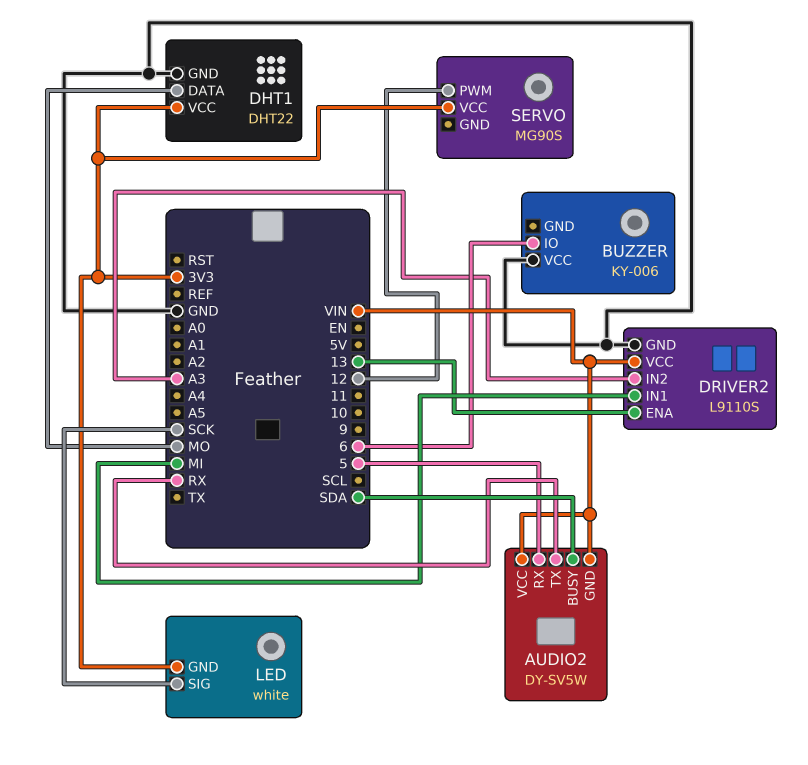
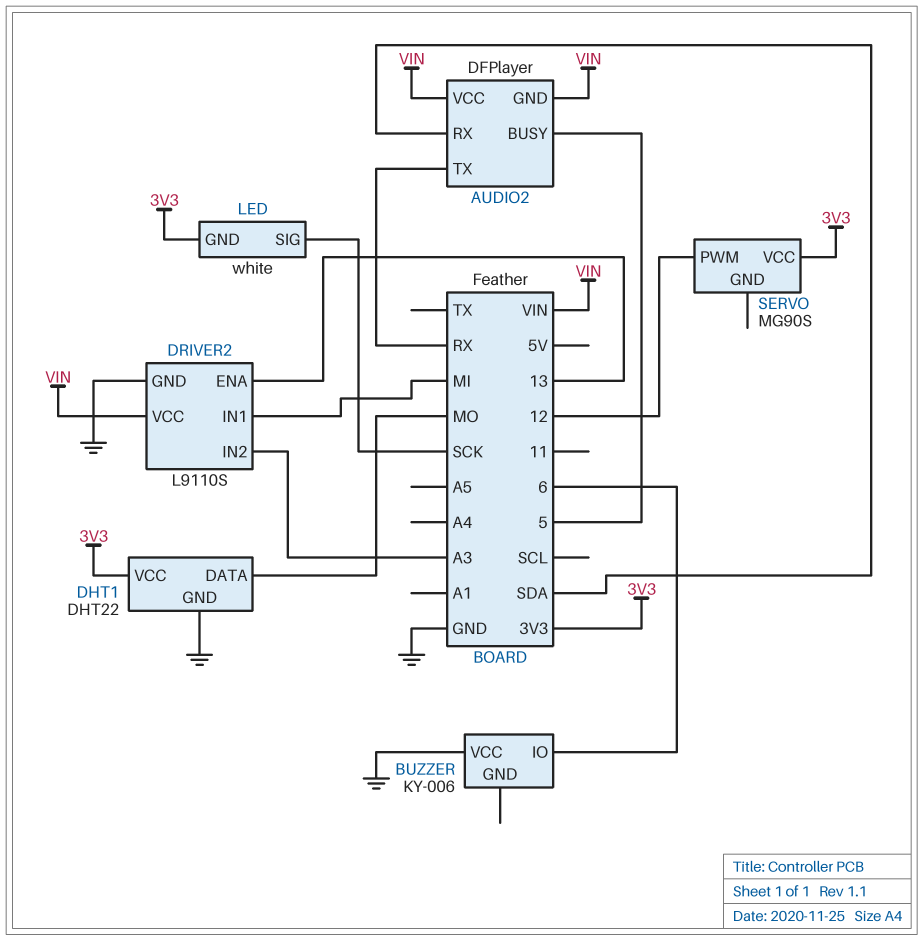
AUDIO2: DY-SV5W -> DFPlayer
AUDIO2 pin BUSY: SDA -> 5
AUDIO2 pin RX: 5 -> SDA

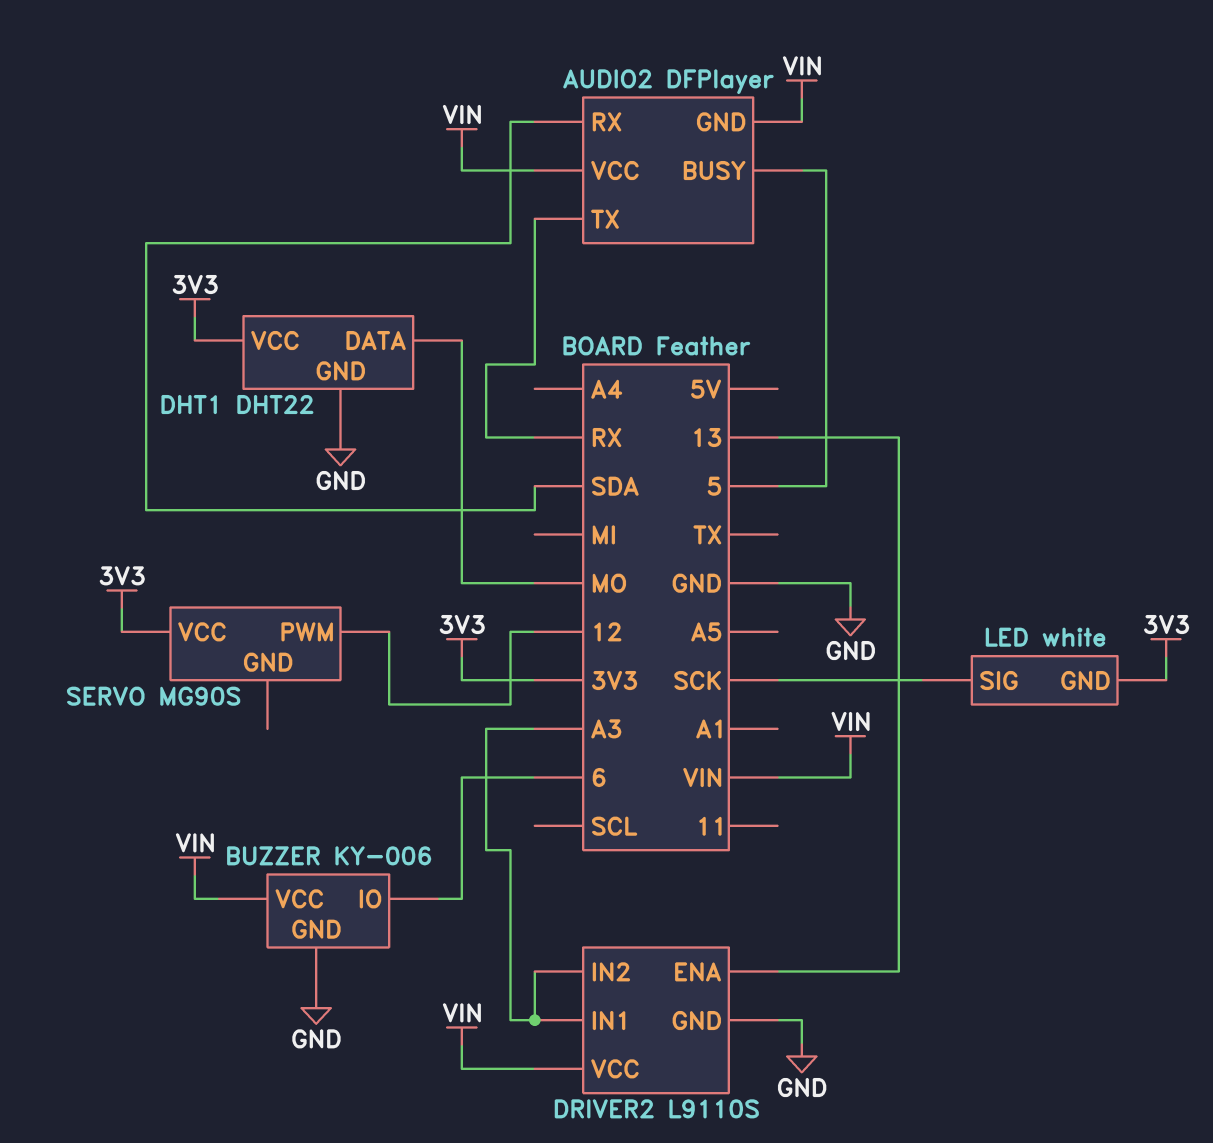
BUZZER pin GND: none -> GND
BUZZER pin VCC: GND -> VIN
DRIVER2 pin IN1: MI -> A3

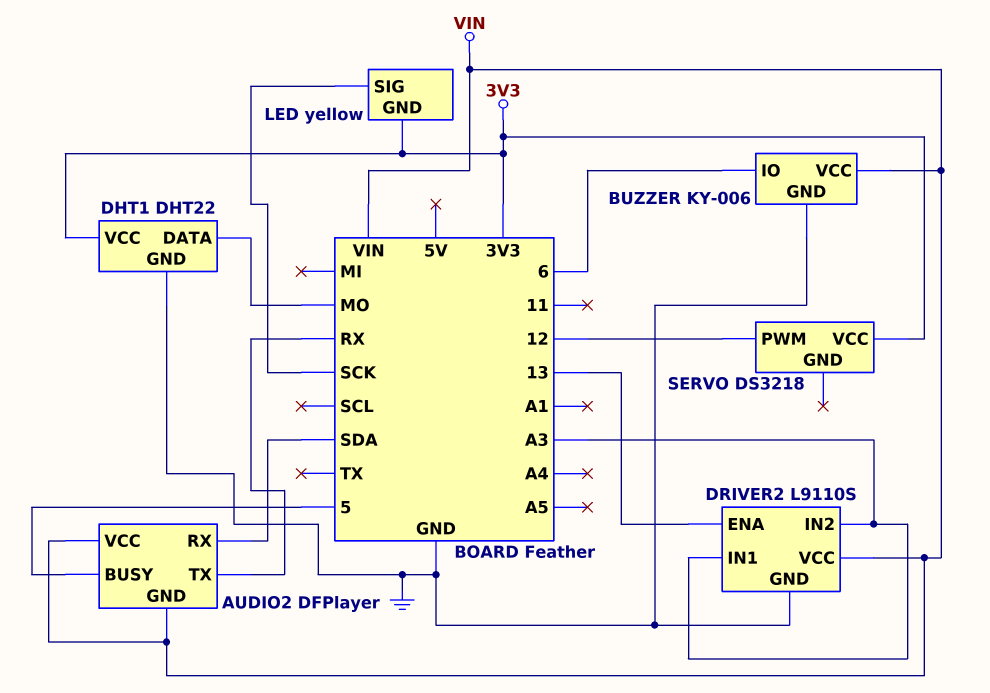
LED: white -> yellow
SERVO: MG90S -> DS3218

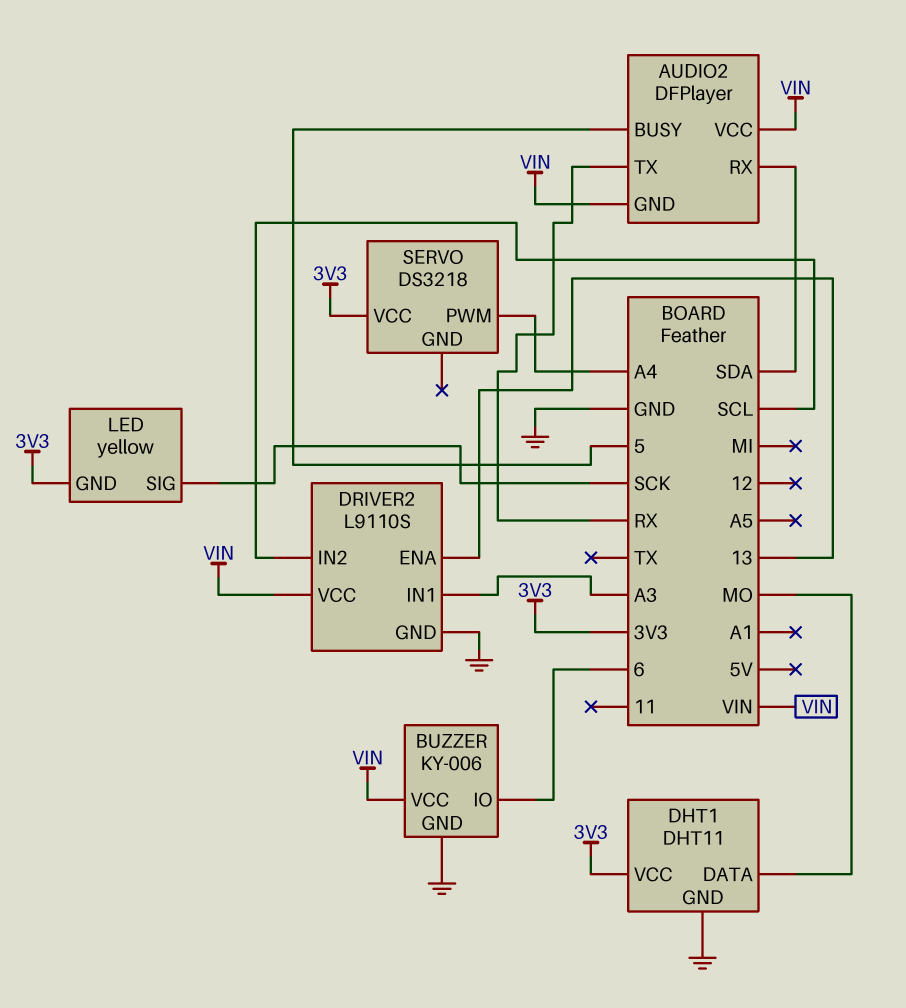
DHT1: DHT22 -> DHT11
DRIVER2 pin IN2: A3 -> SCL
SERVO pin PWM: 12 -> A4

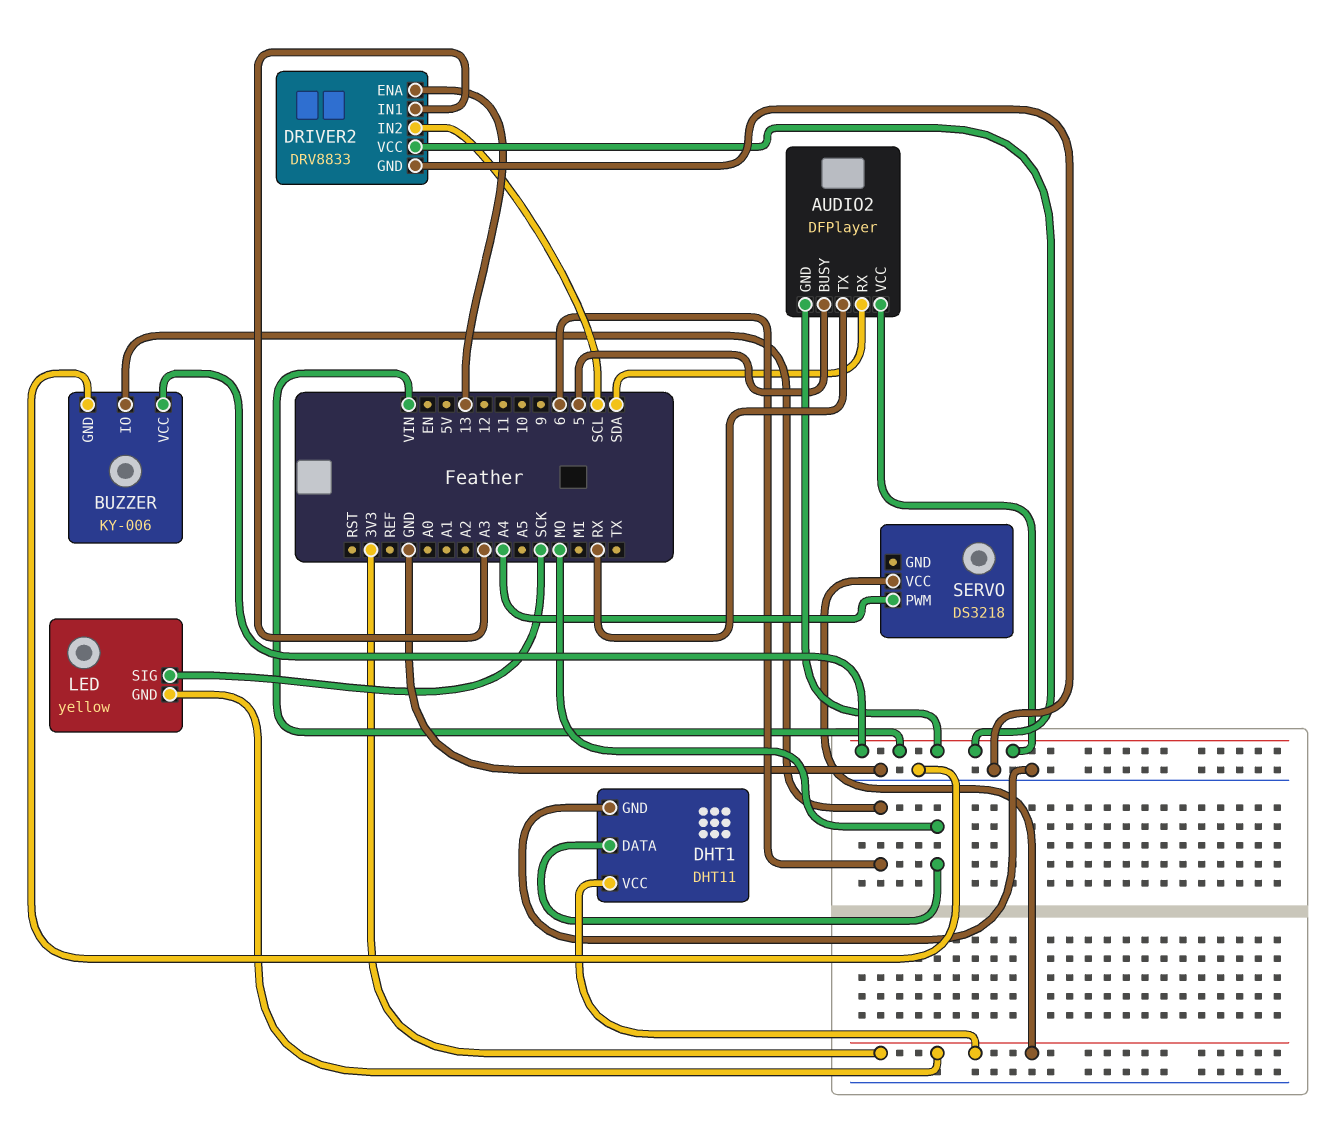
DRIVER2: L9110S -> DRV8833

